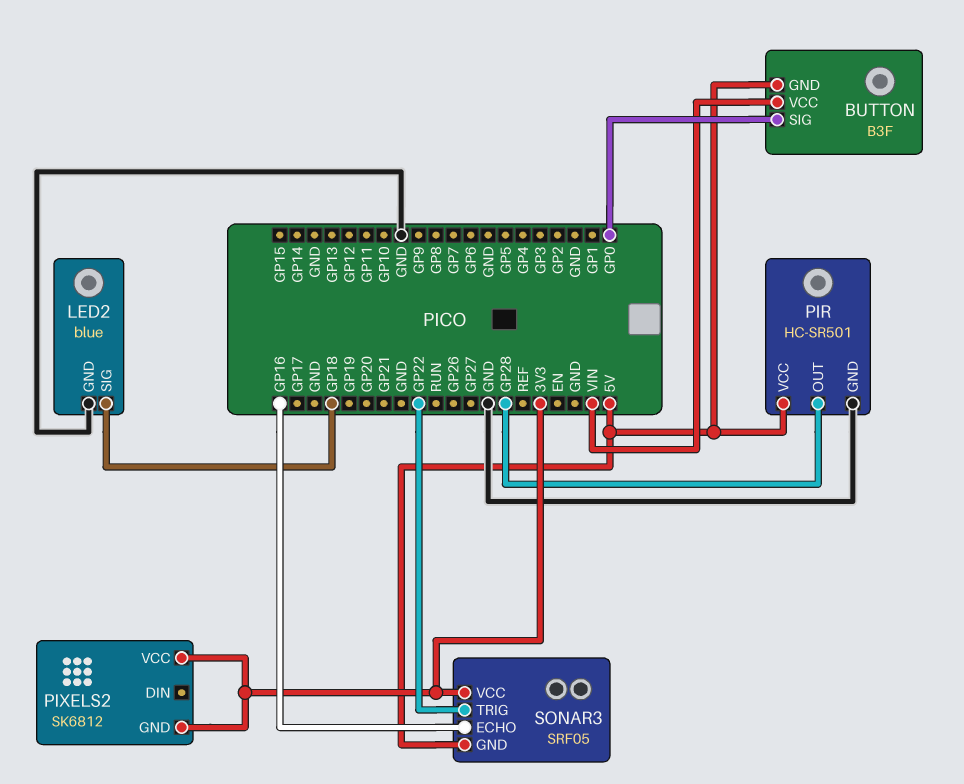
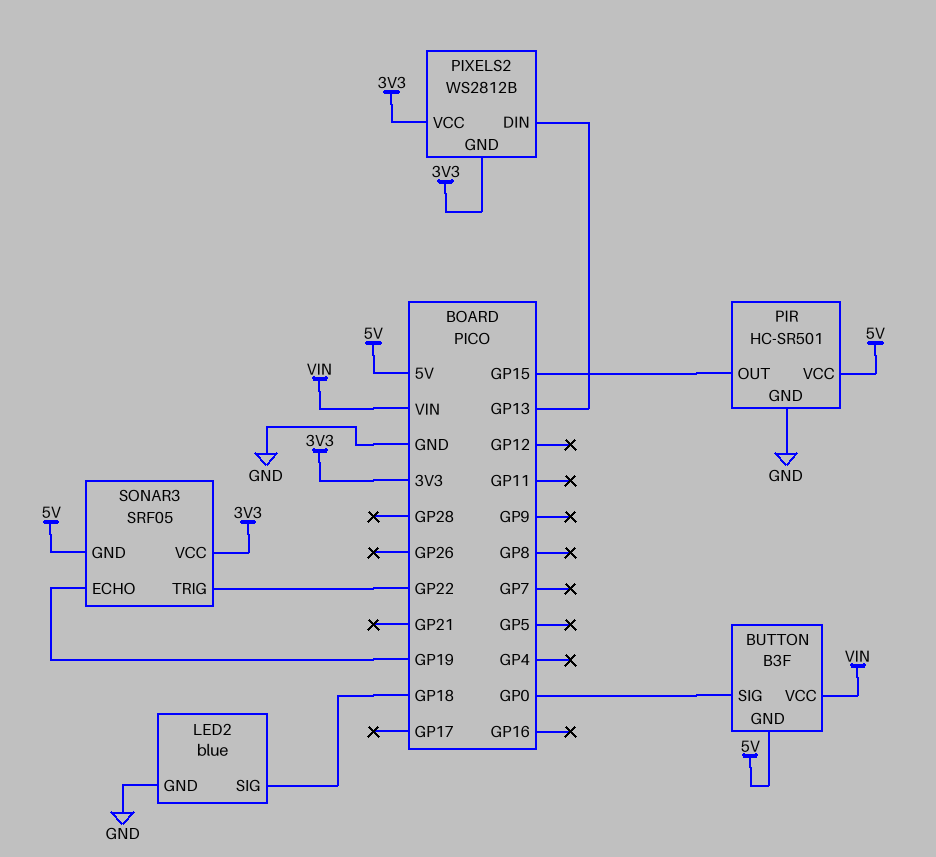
PIR pin OUT: GP28 -> GP15
PIXELS2: SK6812 -> WS2812B
PIXELS2 pin DIN: none -> GP13
SONAR3 pin ECHO: GP16 -> GP19

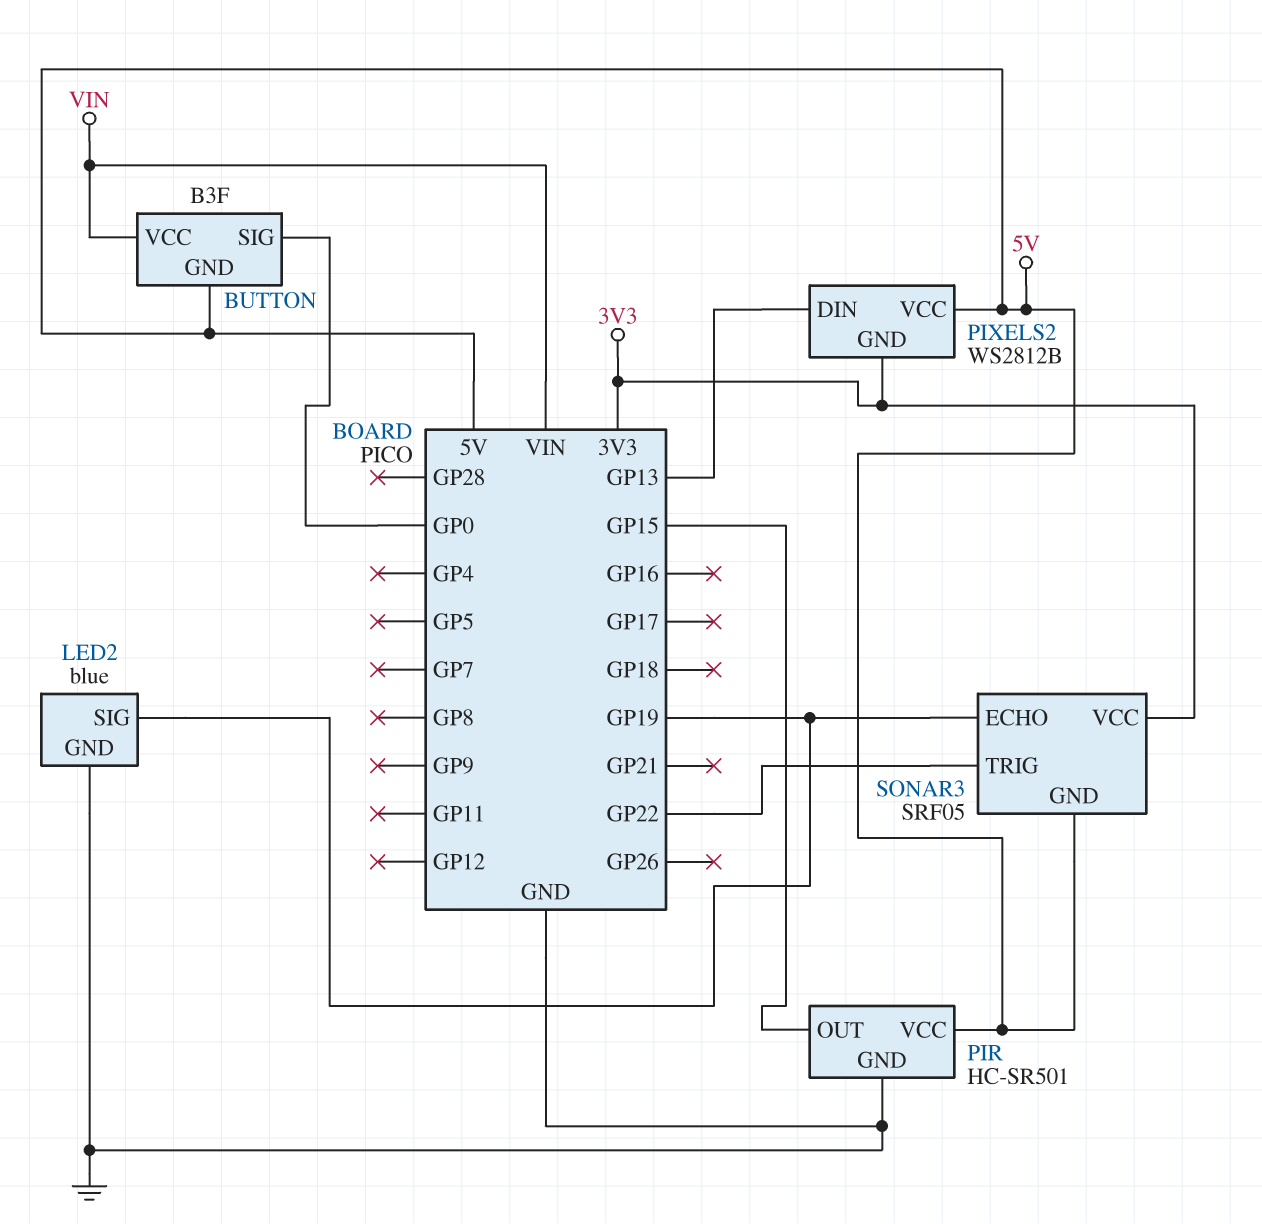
LED2 pin SIG: GP18 -> GP19
PIXELS2 pin VCC: 3V3 -> 5V

